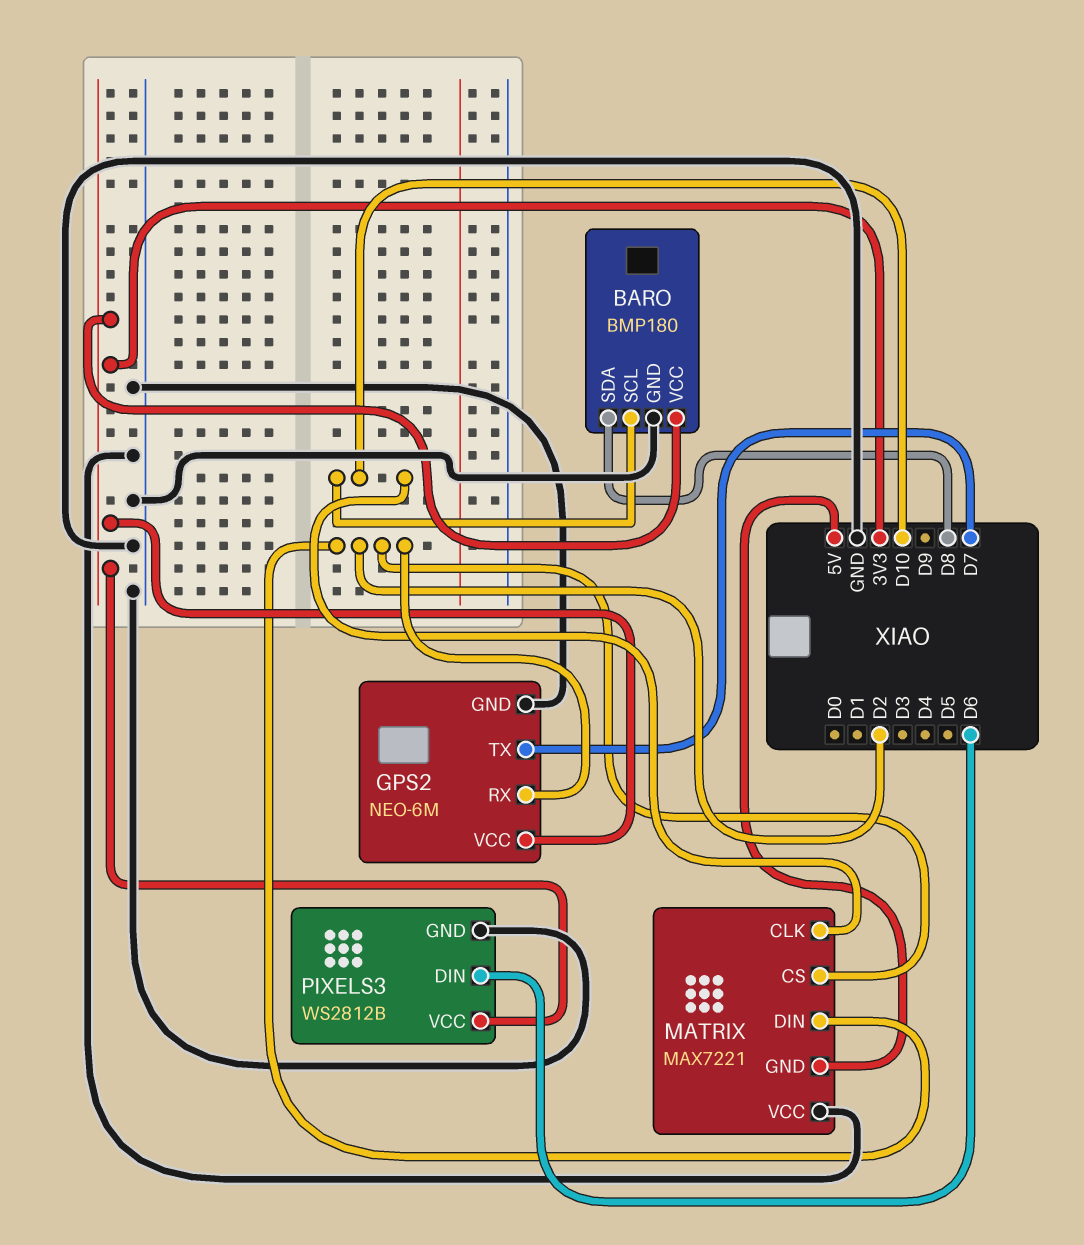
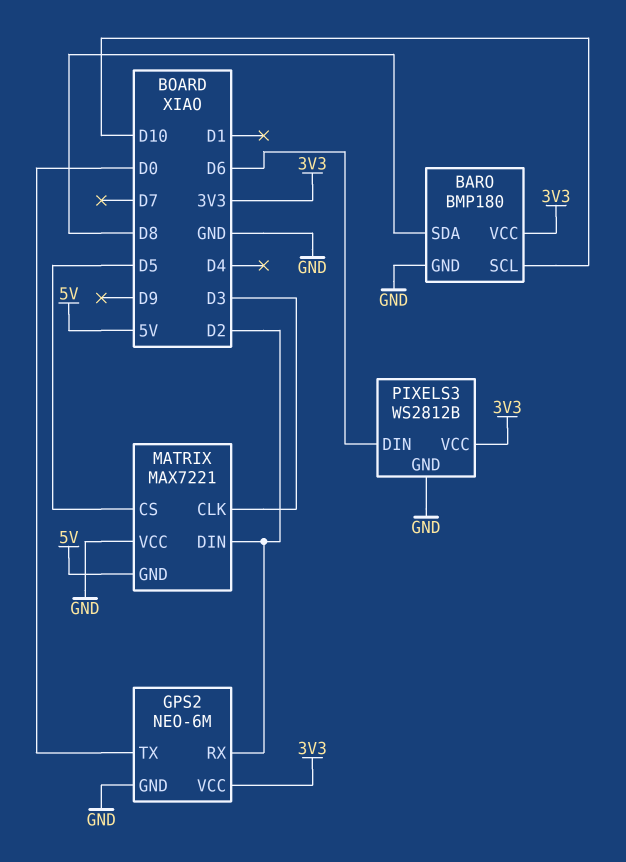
GPS2 pin TX: D7 -> D0
MATRIX pin CLK: D10 -> D3
MATRIX pin CS: D2 -> D5

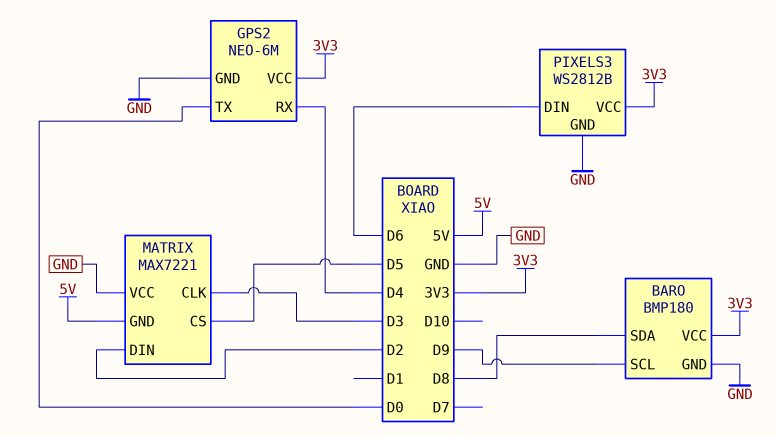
BARO pin SCL: D10 -> D9
GPS2 pin RX: D2 -> D4

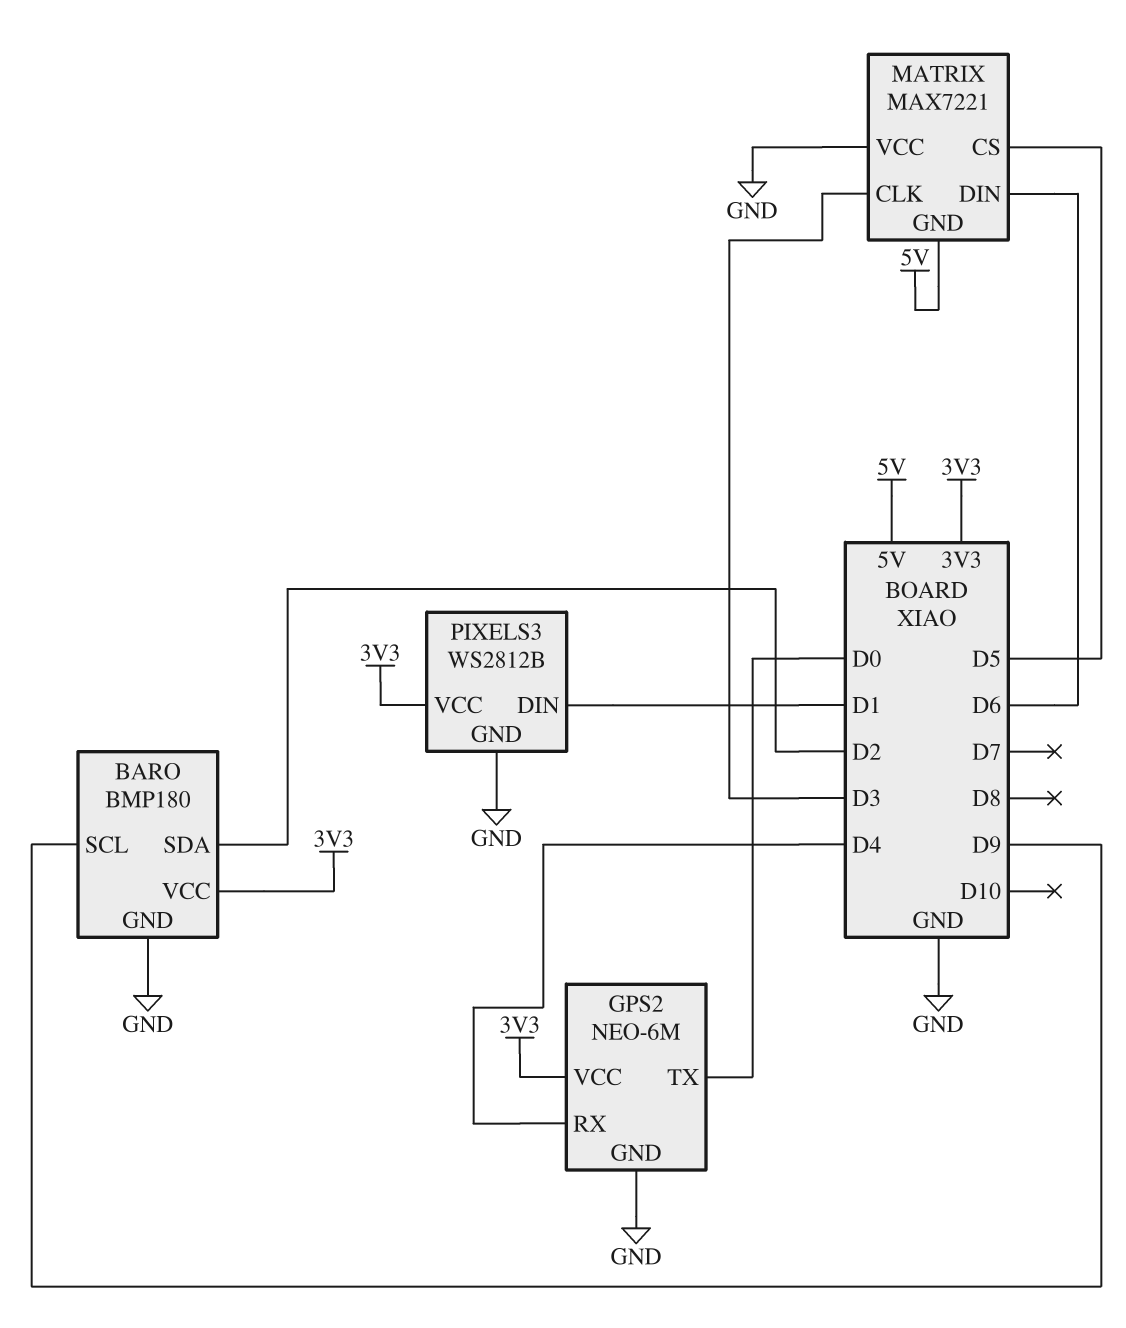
BARO pin SDA: D8 -> D2
MATRIX pin DIN: D2 -> D6
PIXELS3 pin DIN: D6 -> D1

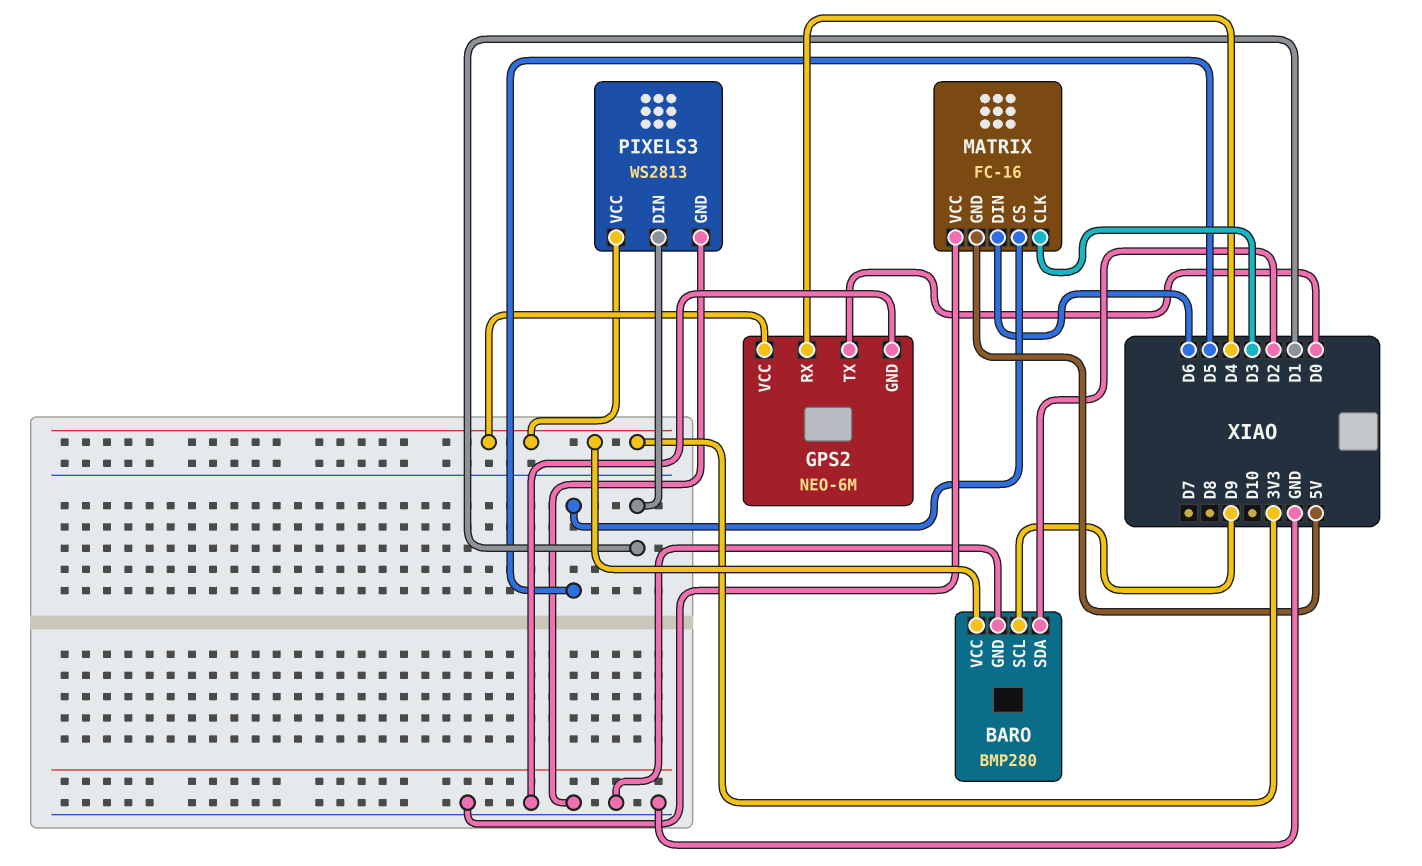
BARO: BMP180 -> BMP280
MATRIX: MAX7221 -> FC-16
PIXELS3: WS2812B -> WS2813

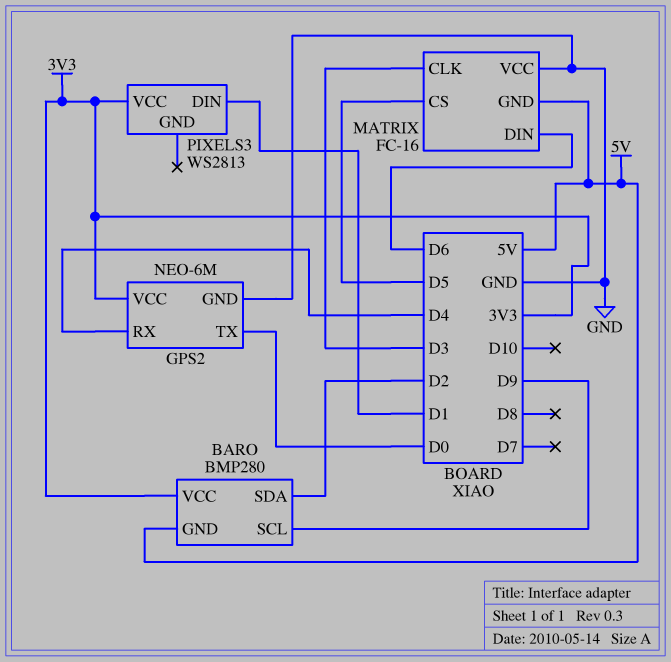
BARO pin GND: GND -> 5V
PIXELS3 pin GND: GND -> none

